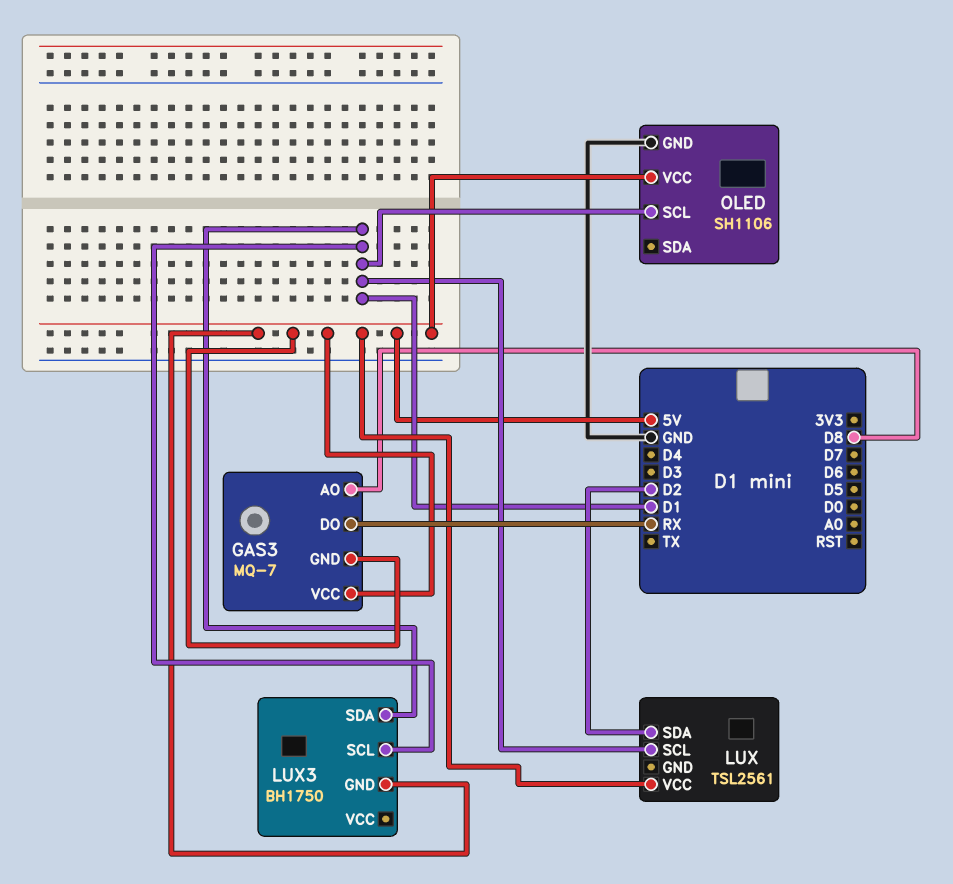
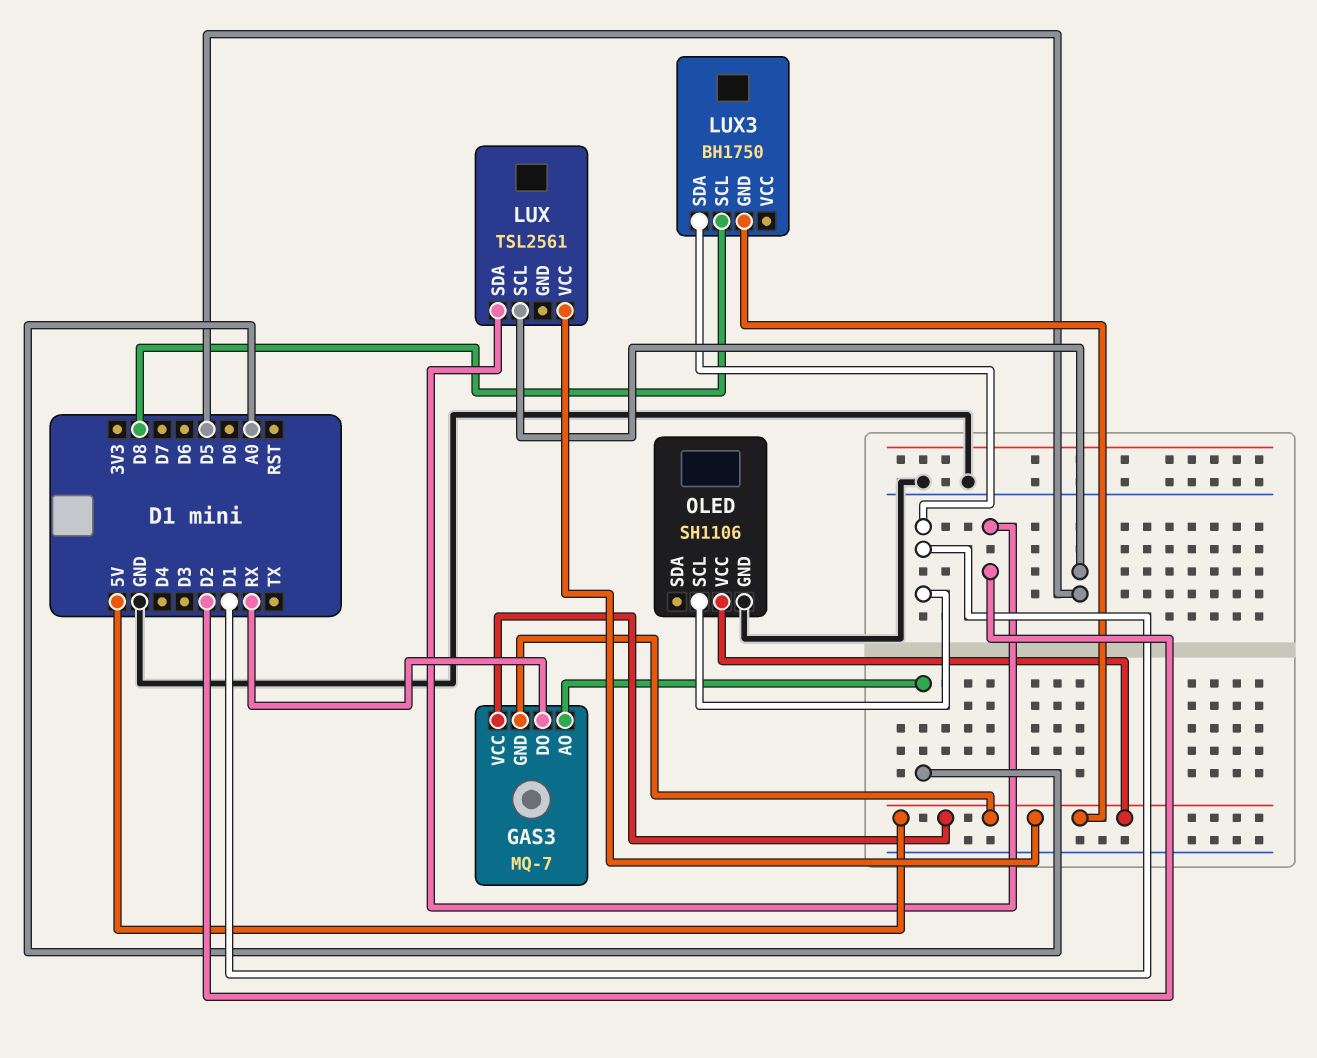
GAS3 pin AO: D8 -> A0
LUX pin SCL: D1 -> D5
LUX3 pin SCL: D1 -> D8

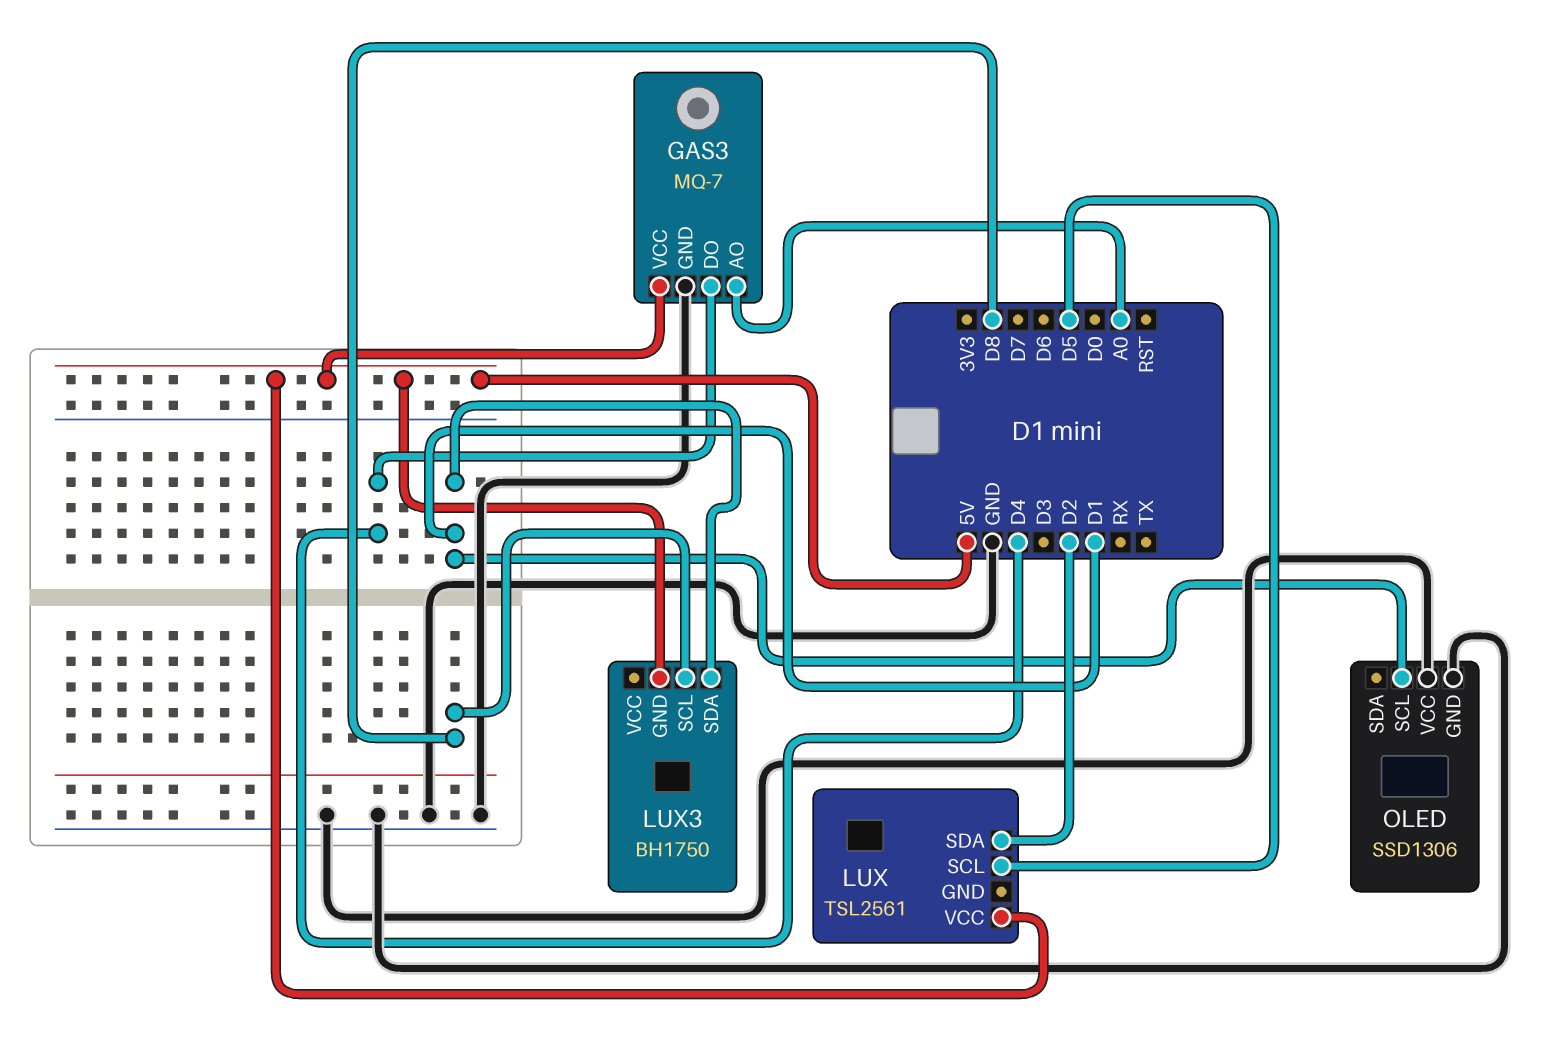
GAS3 pin DO: RX -> D4
GAS3 pin GND: 5V -> GND
OLED: SH1106 -> SSD1306
OLED pin VCC: 5V -> GND

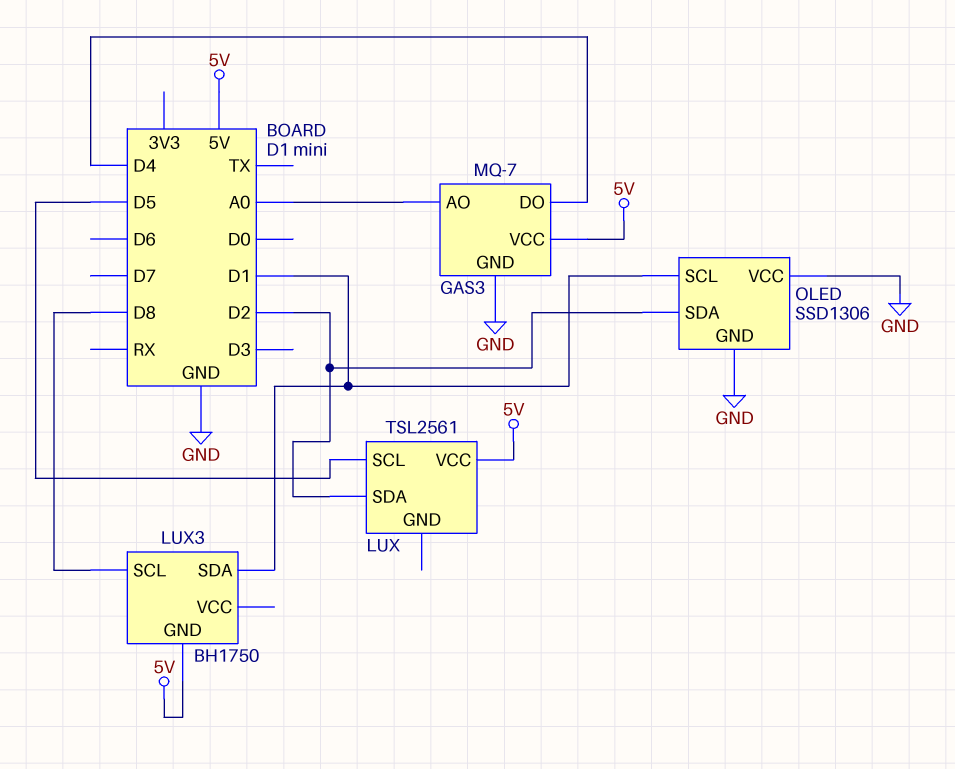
OLED pin SDA: none -> D2

